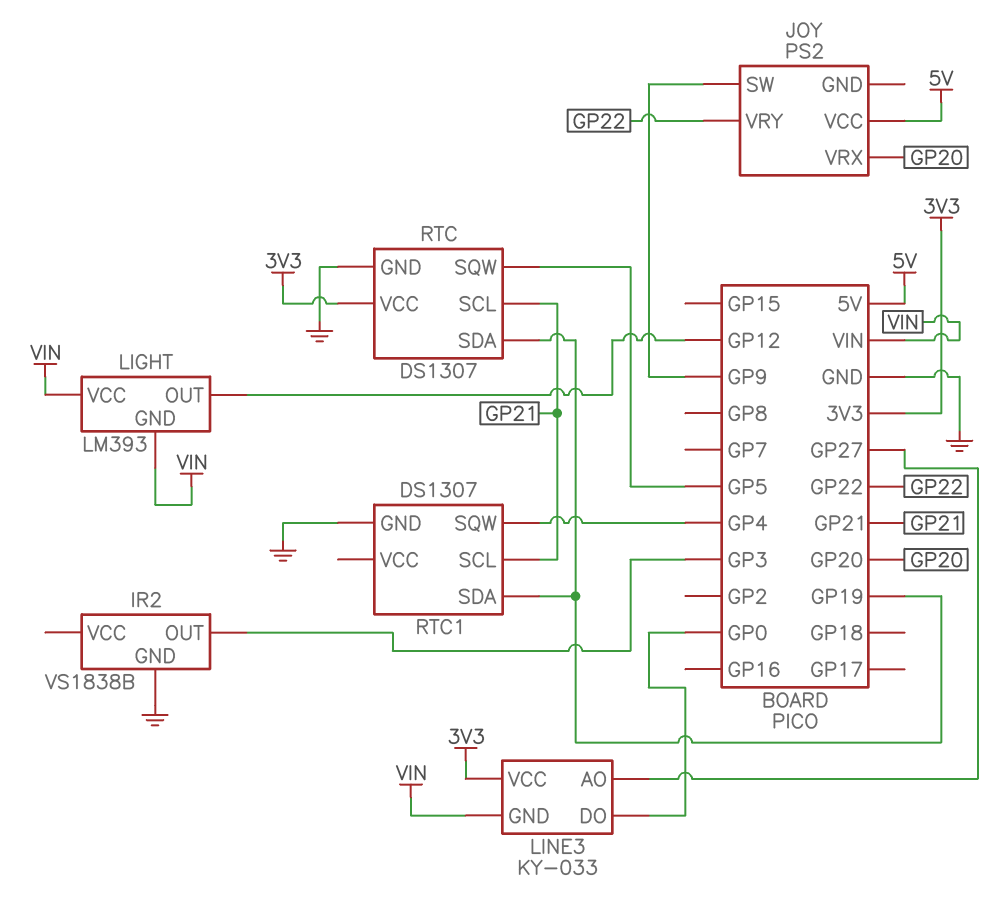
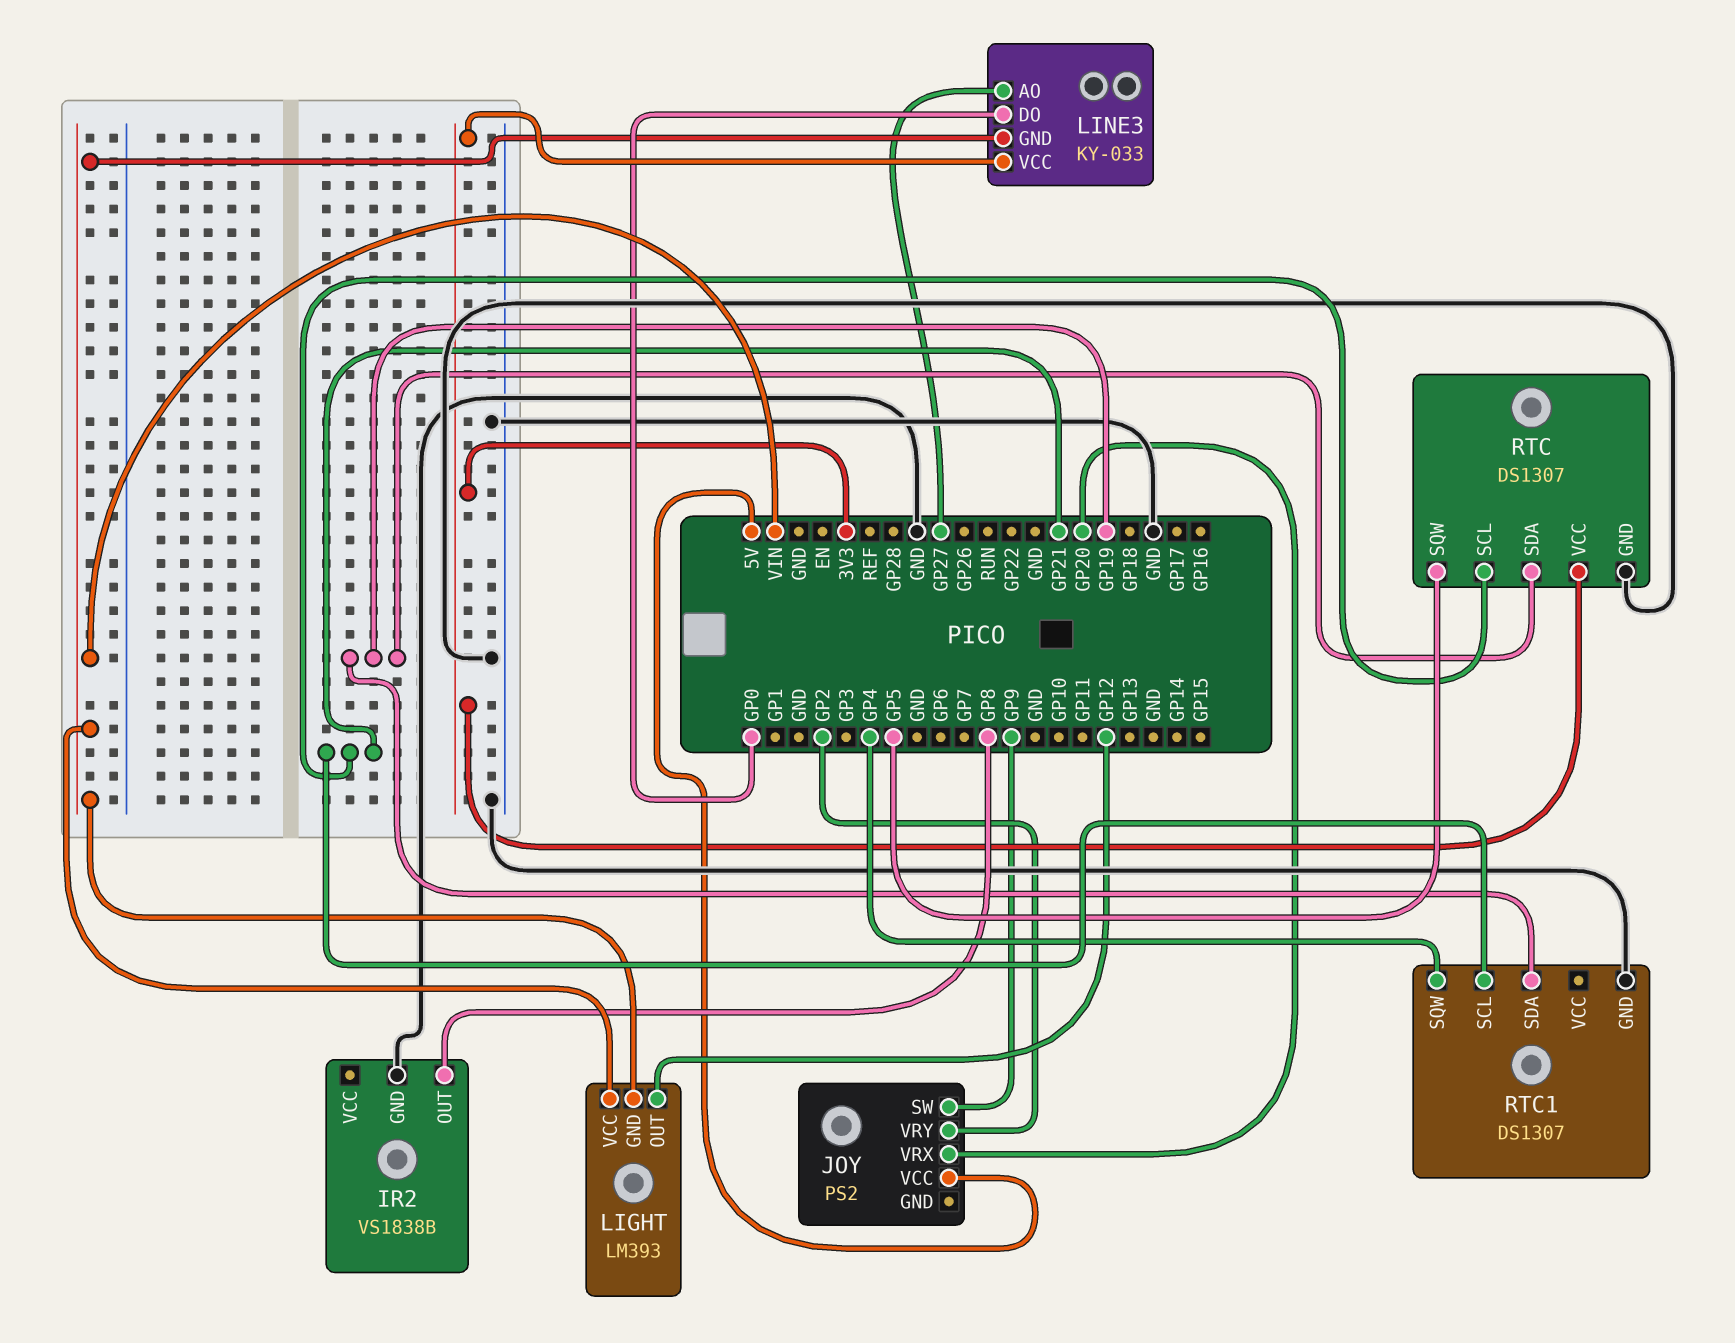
IR2 pin OUT: GP3 -> GP8
JOY pin VRY: GP22 -> GP2

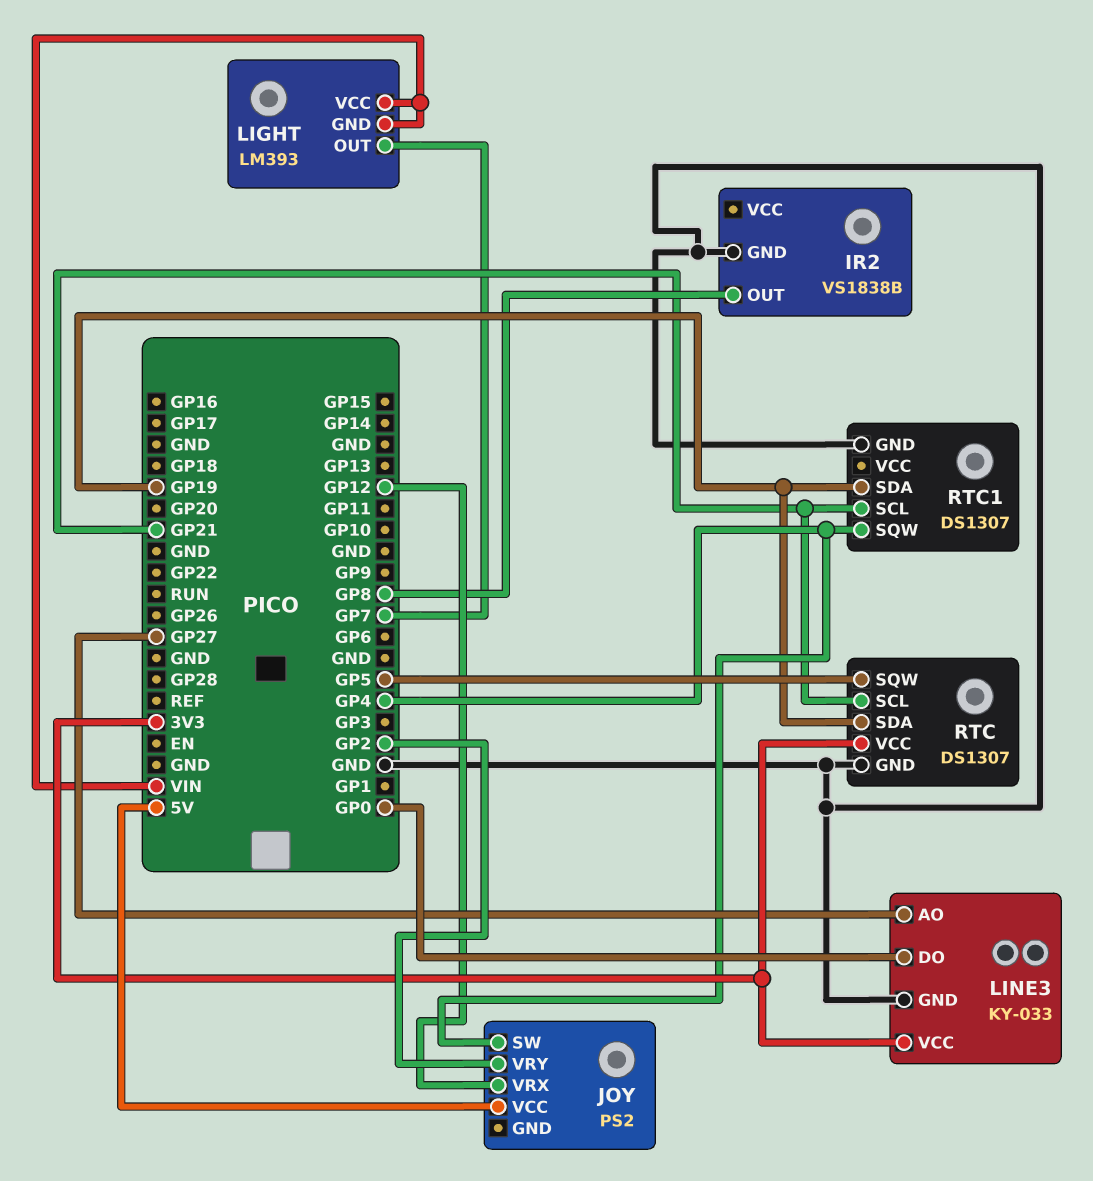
JOY pin SW: GP9 -> GP4
JOY pin VRX: GP20 -> GP12
LIGHT pin OUT: GP12 -> GP7
LINE3 pin GND: VIN -> GND

